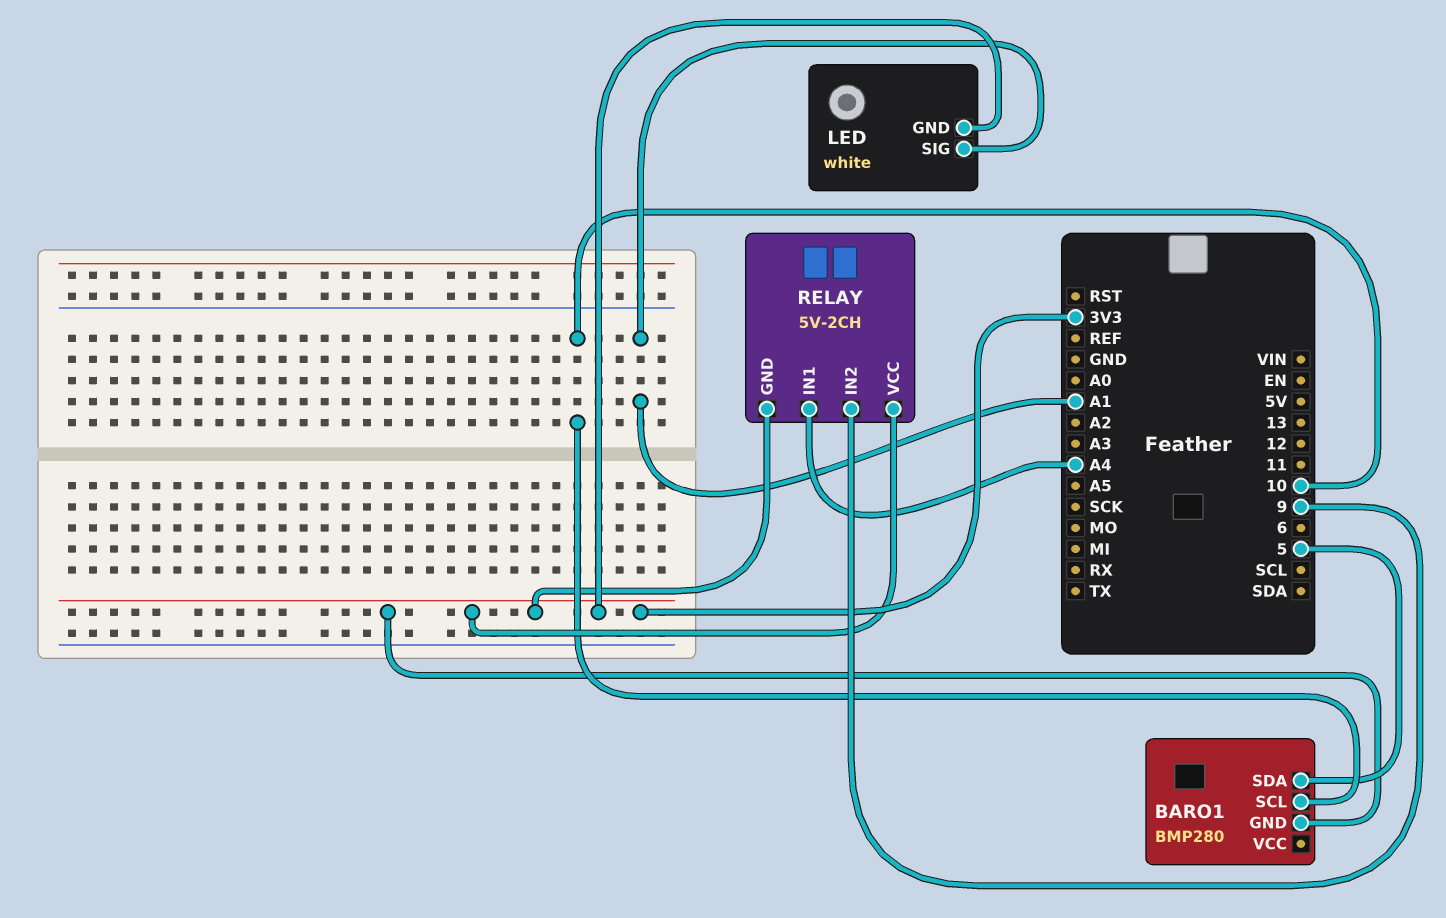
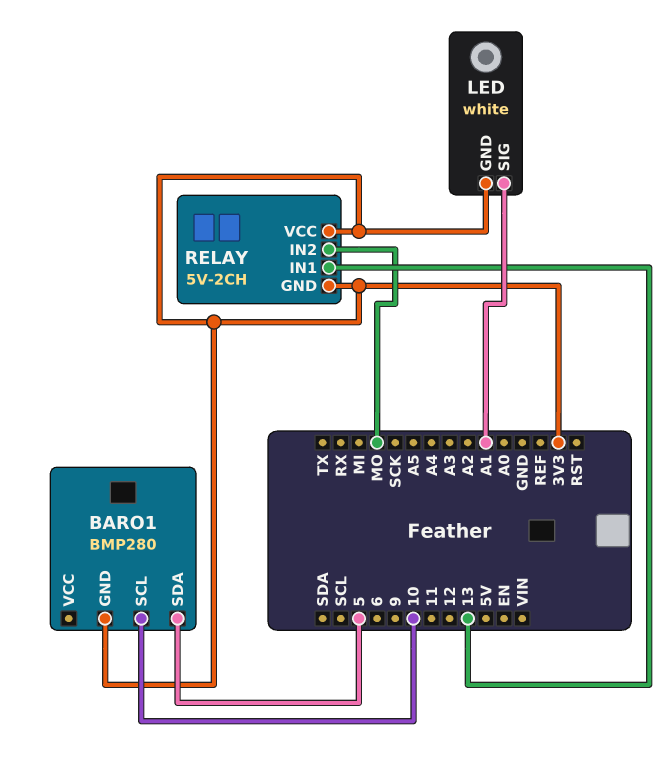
RELAY pin IN1: A4 -> 13
RELAY pin IN2: 9 -> MO

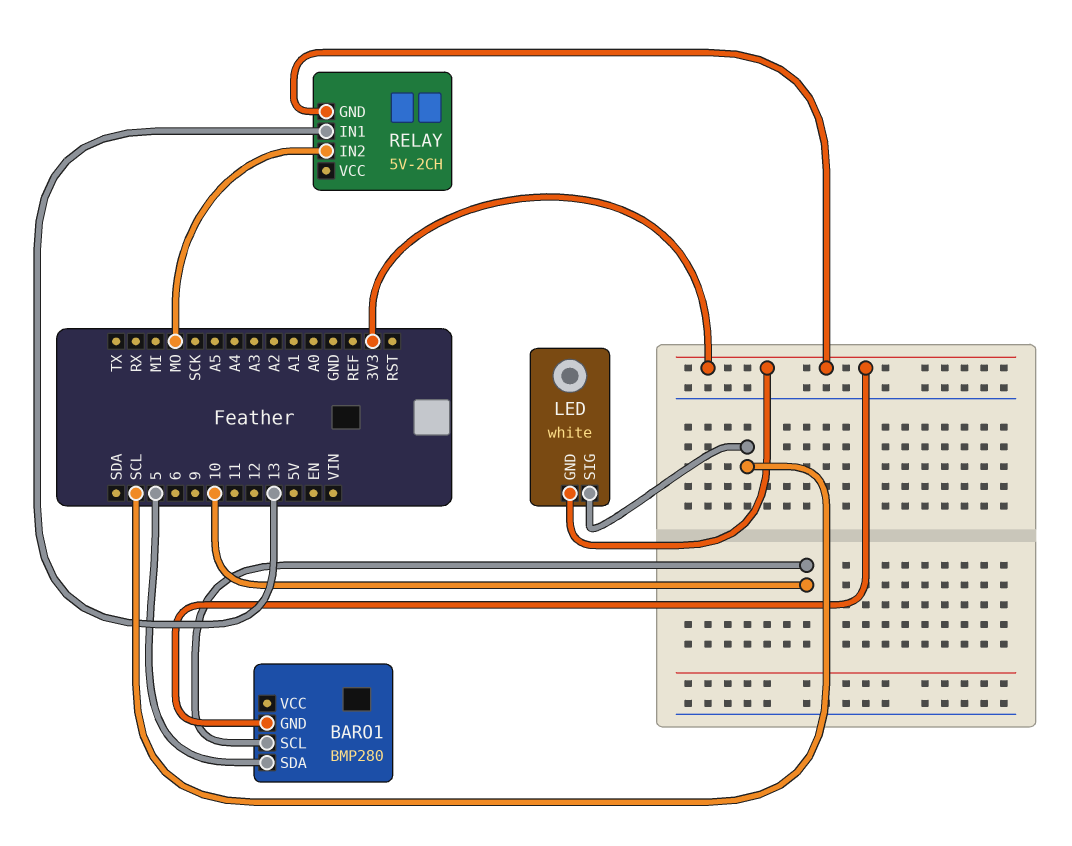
LED pin SIG: A1 -> SCL
RELAY pin VCC: 3V3 -> none

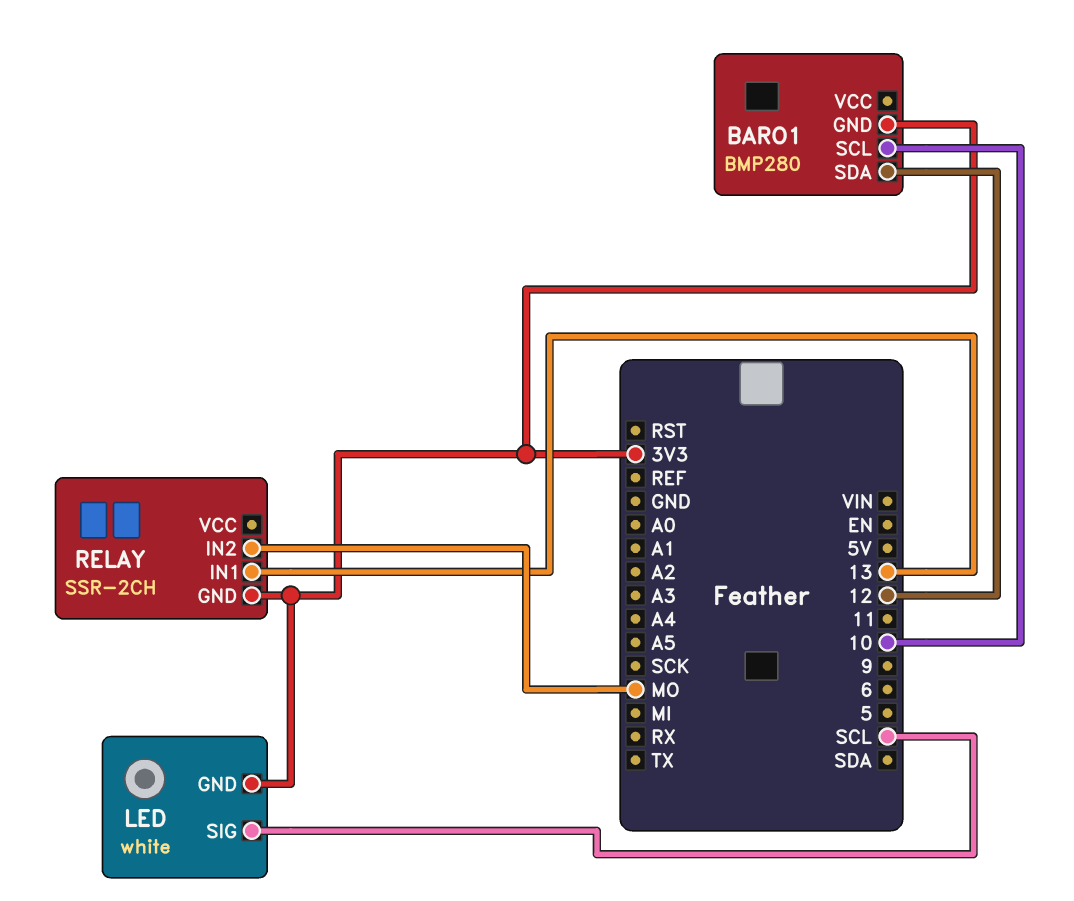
BARO1 pin SDA: 5 -> 12
RELAY: 5V-2CH -> SSR-2CH

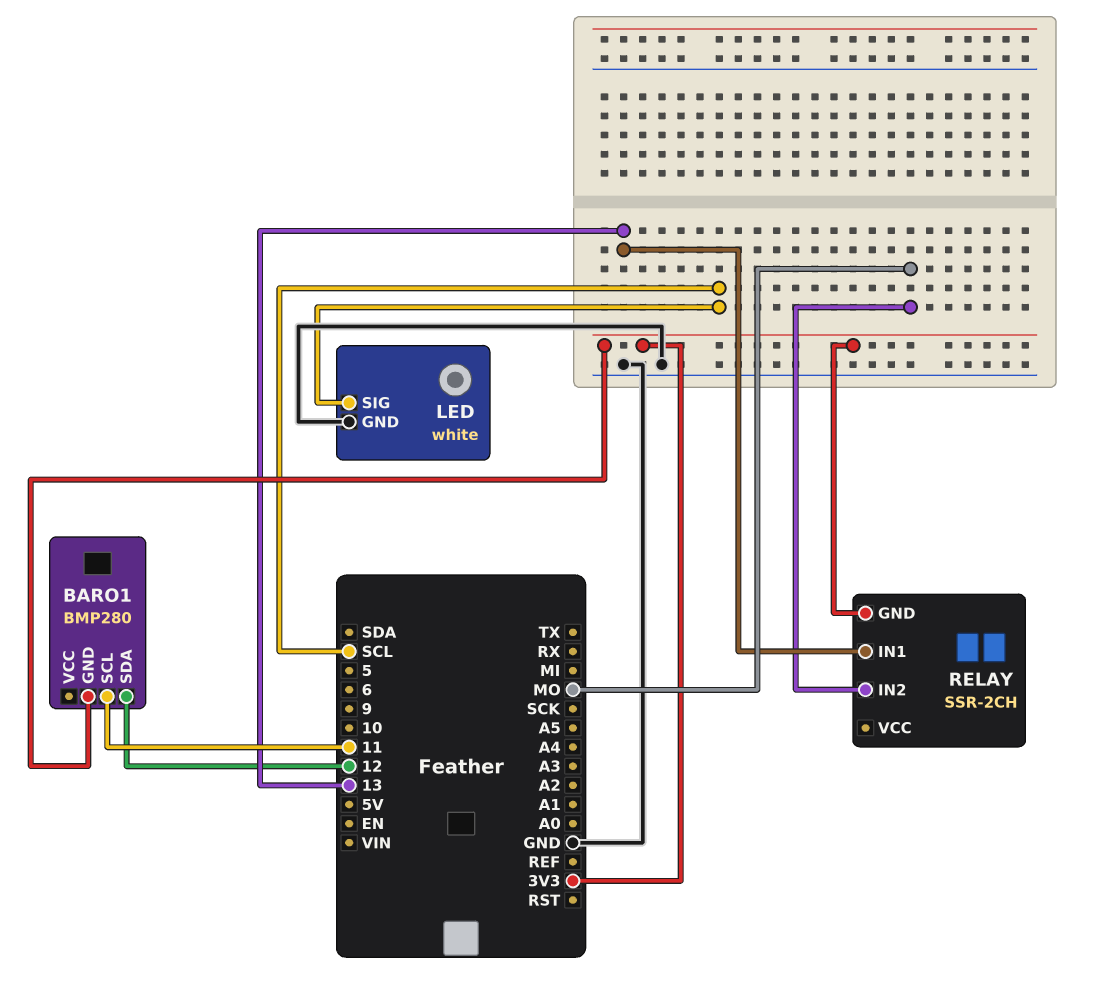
BARO1 pin SCL: 10 -> 11
LED pin GND: 3V3 -> GND

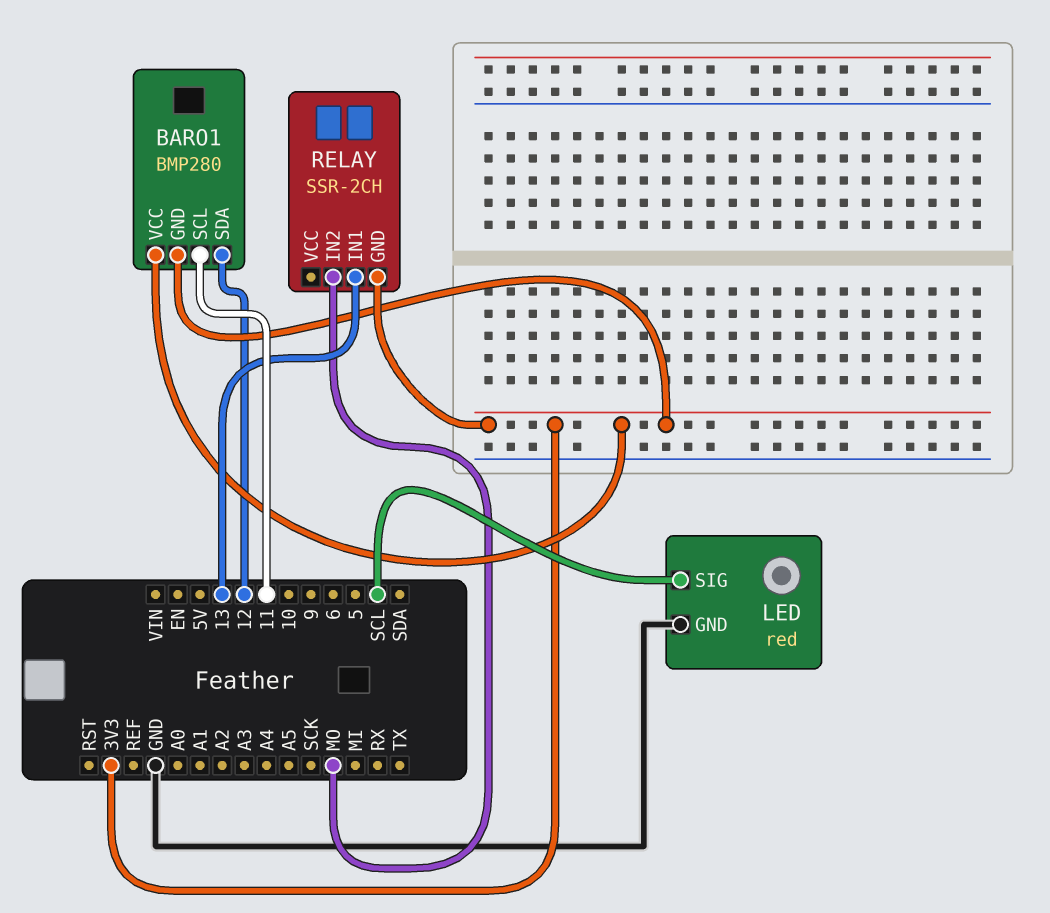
BARO1 pin VCC: none -> 3V3
LED: white -> red

